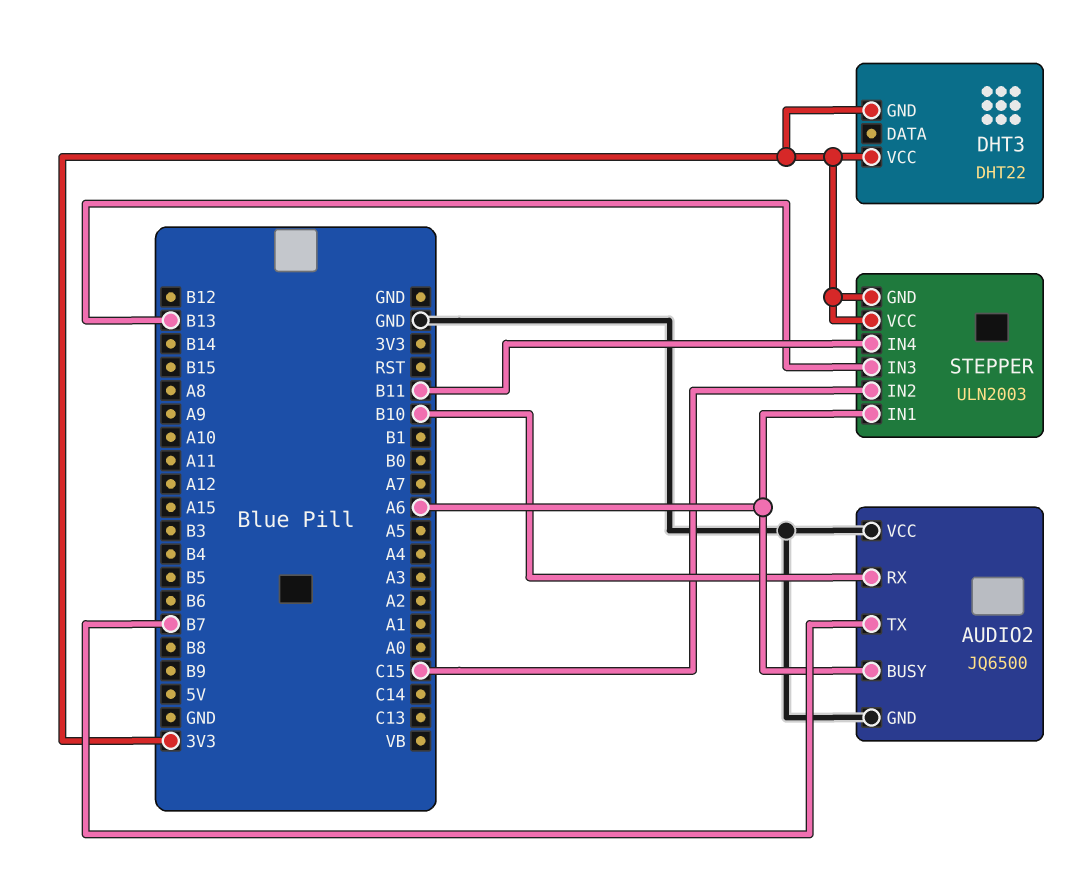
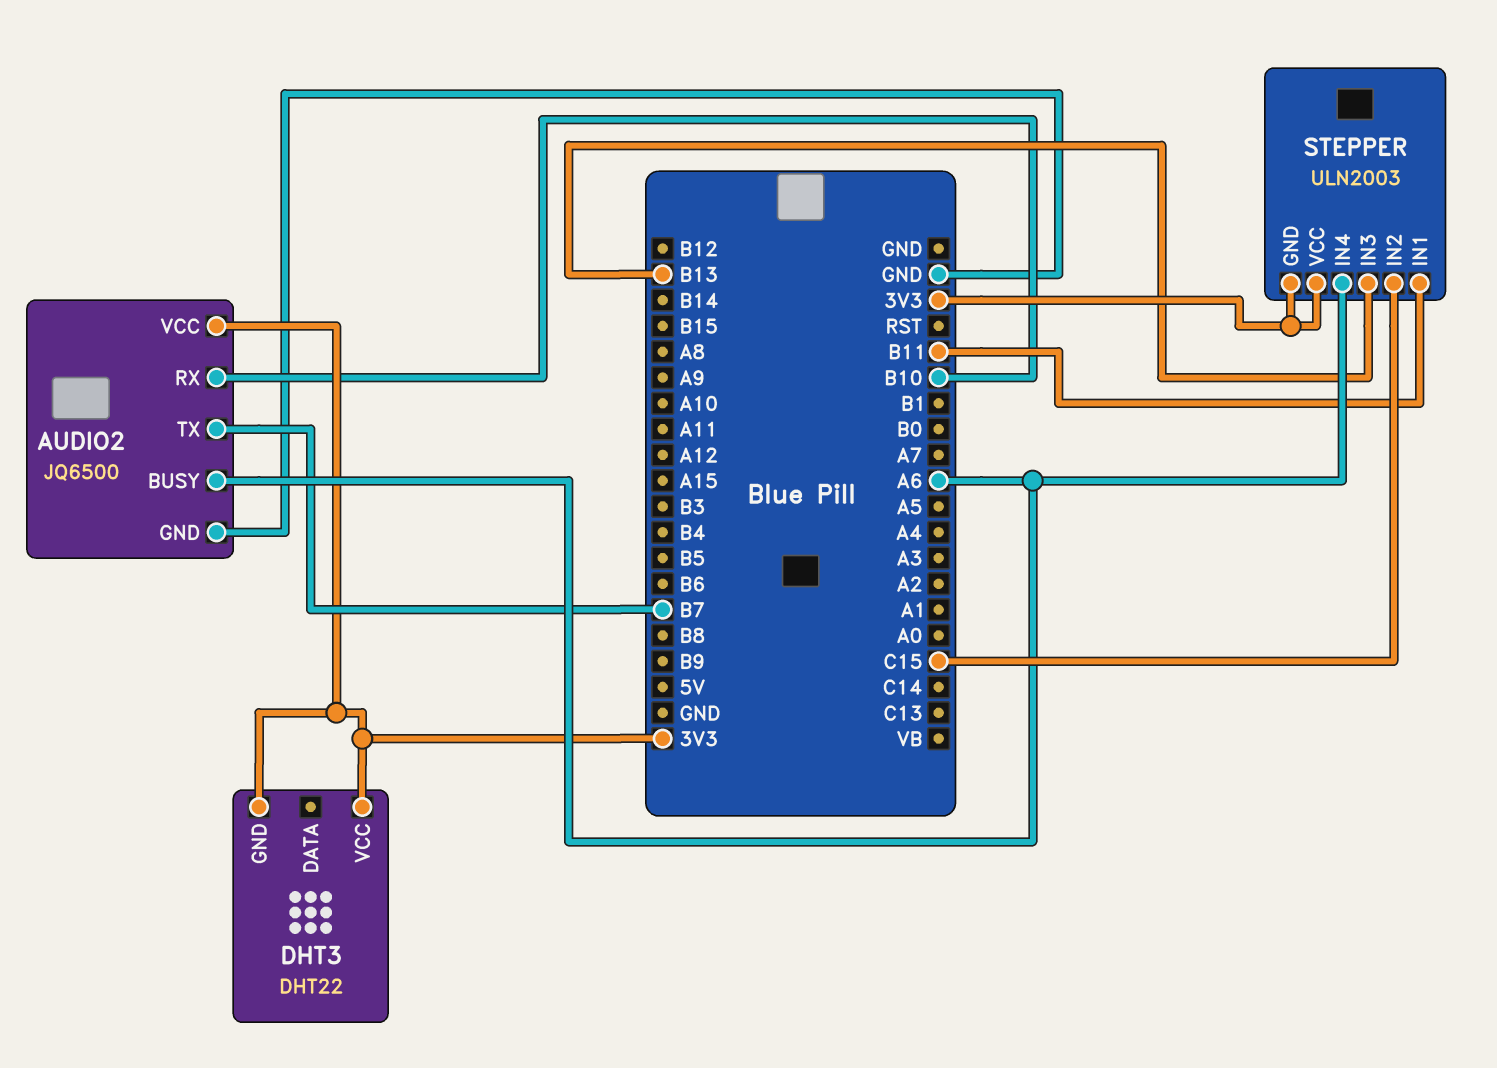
AUDIO2 pin VCC: GND -> 3V3
STEPPER pin IN1: A6 -> B11
STEPPER pin IN4: B11 -> A6

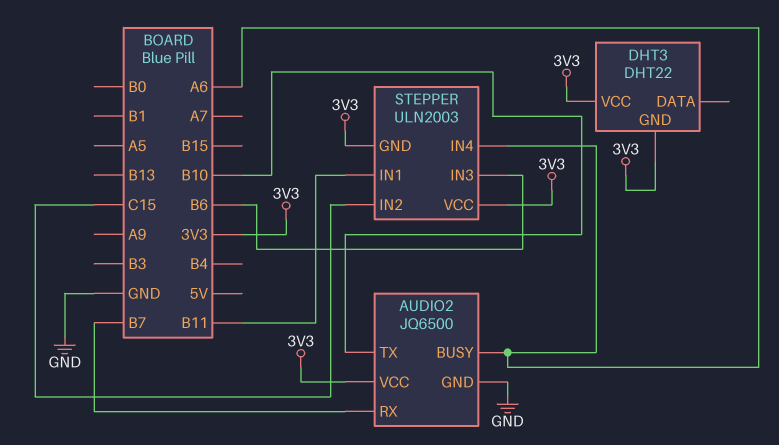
AUDIO2 pin RX: B10 -> B7
AUDIO2 pin TX: B7 -> B10
STEPPER pin IN3: B13 -> B6

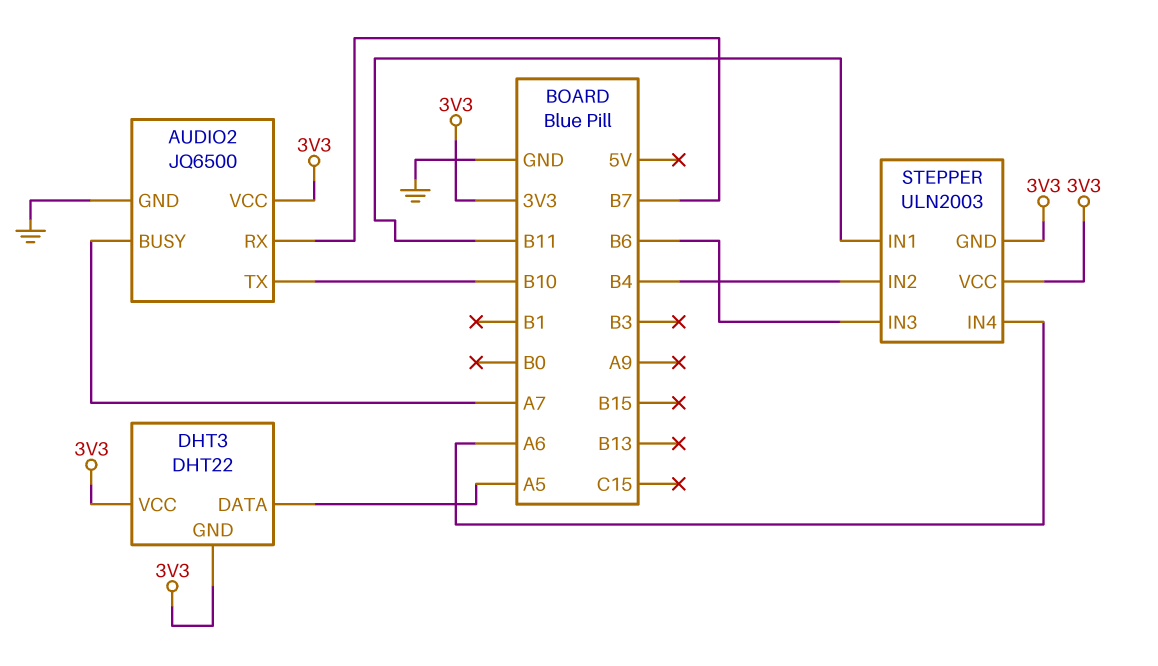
AUDIO2 pin BUSY: A6 -> A7
DHT3 pin DATA: none -> A5
STEPPER pin IN2: C15 -> B4

